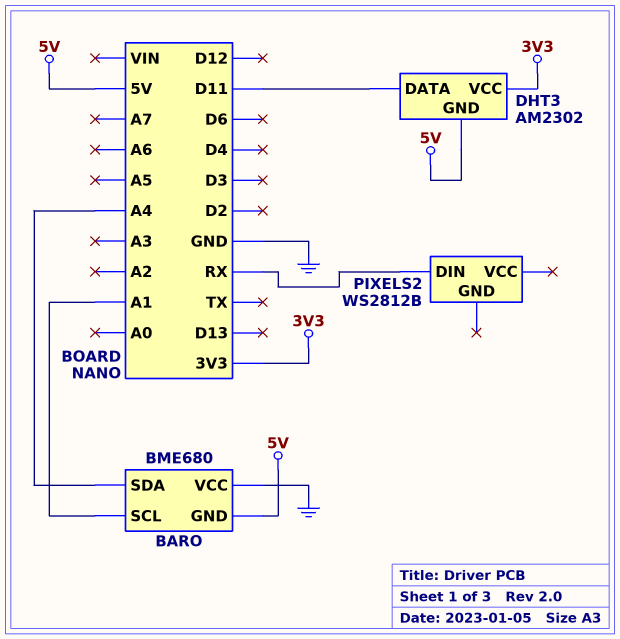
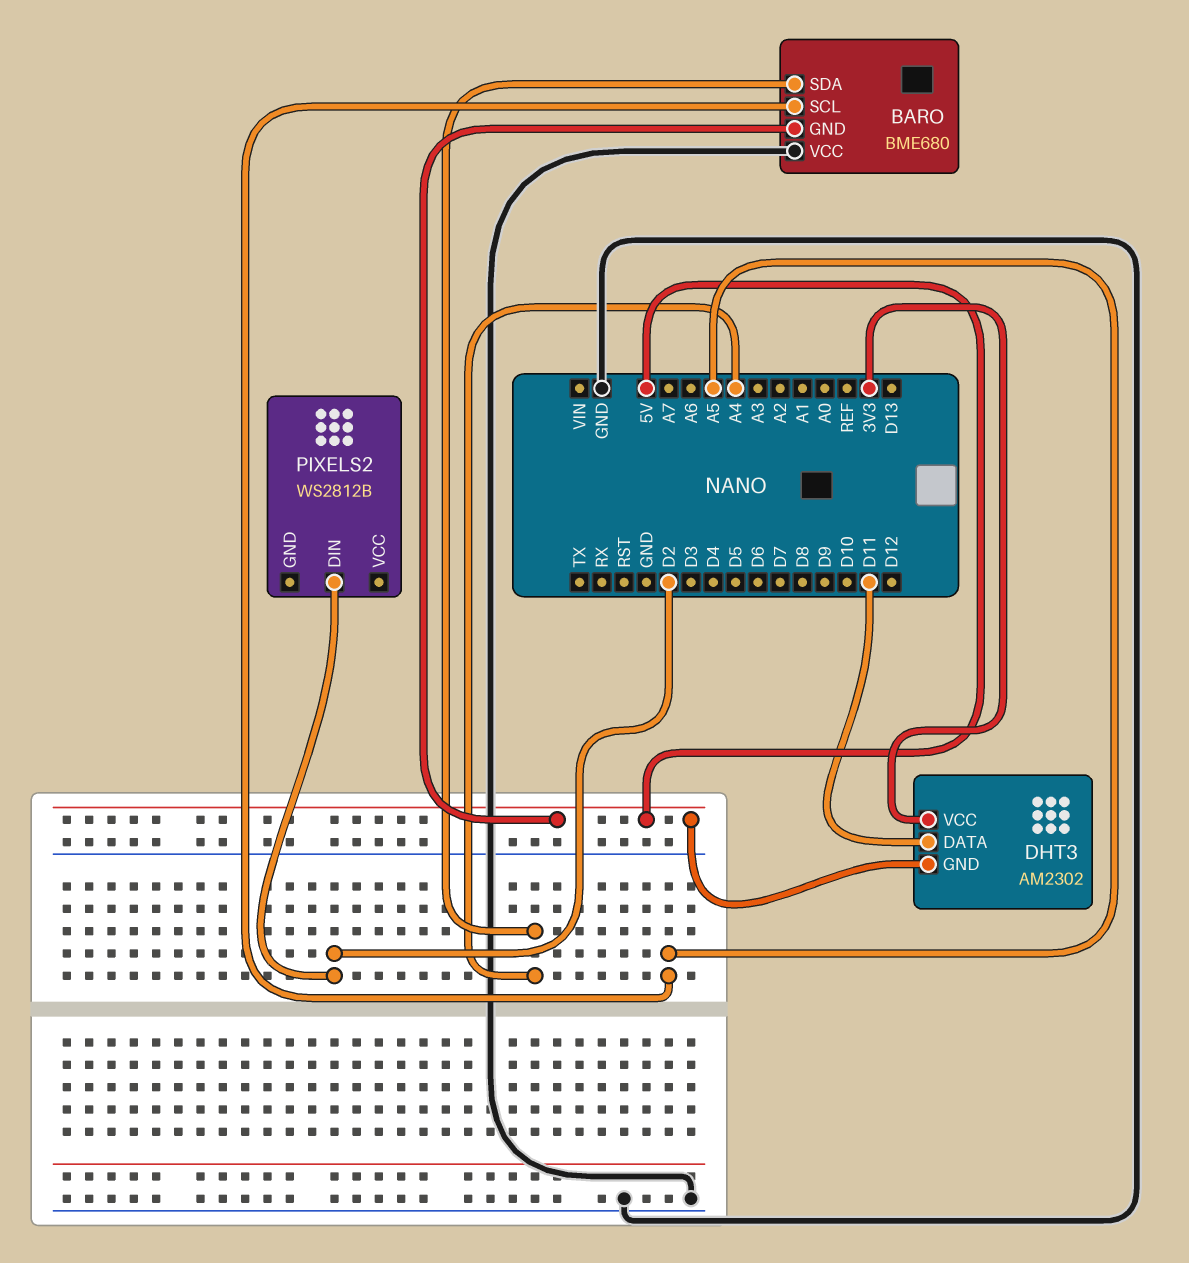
BARO pin SCL: A1 -> A5
PIXELS2 pin DIN: RX -> D2

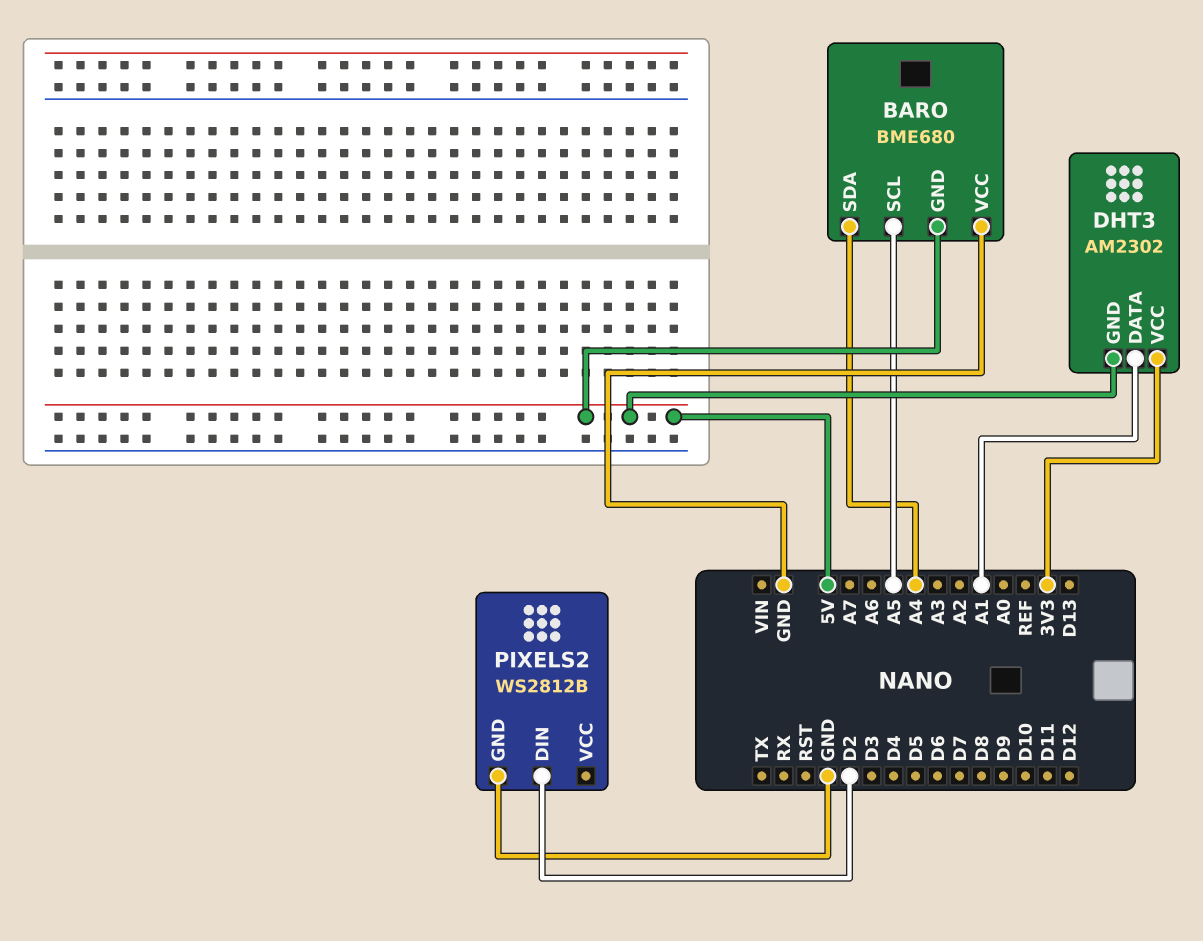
DHT3 pin DATA: D11 -> A1
PIXELS2 pin GND: none -> GND

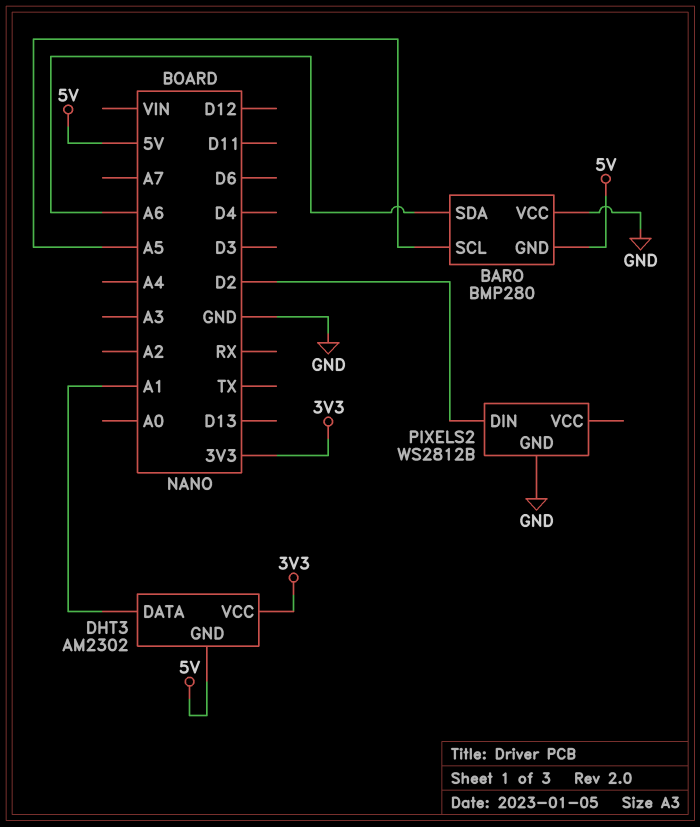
BARO: BME680 -> BMP280
BARO pin SDA: A4 -> A6

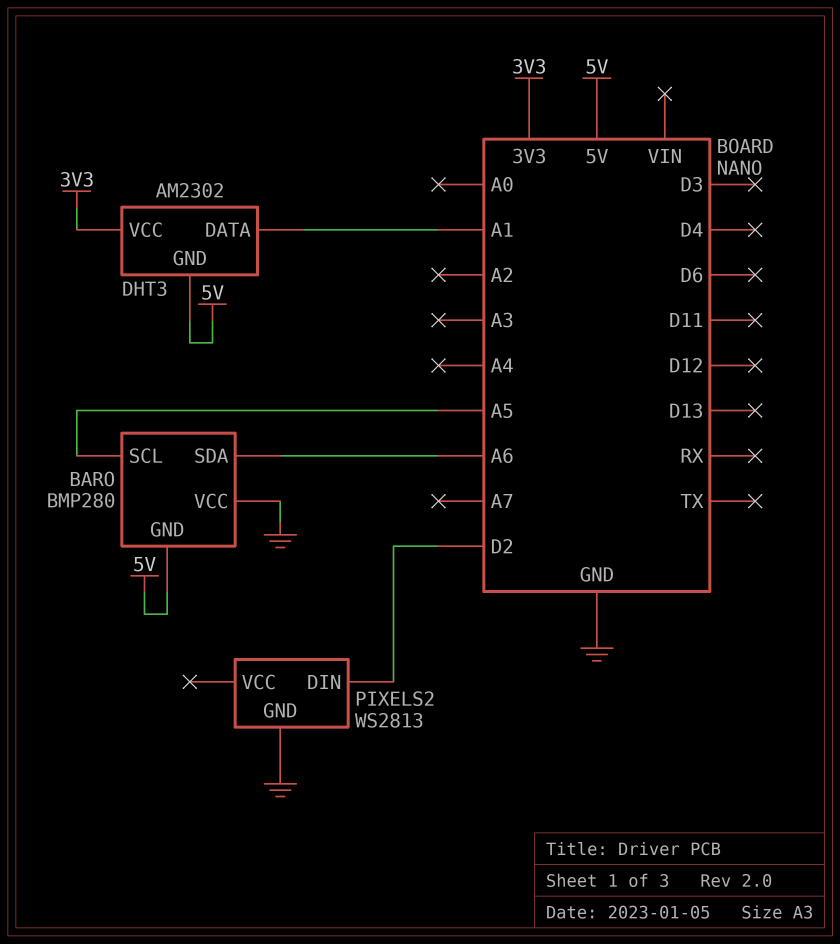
PIXELS2: WS2812B -> WS2813

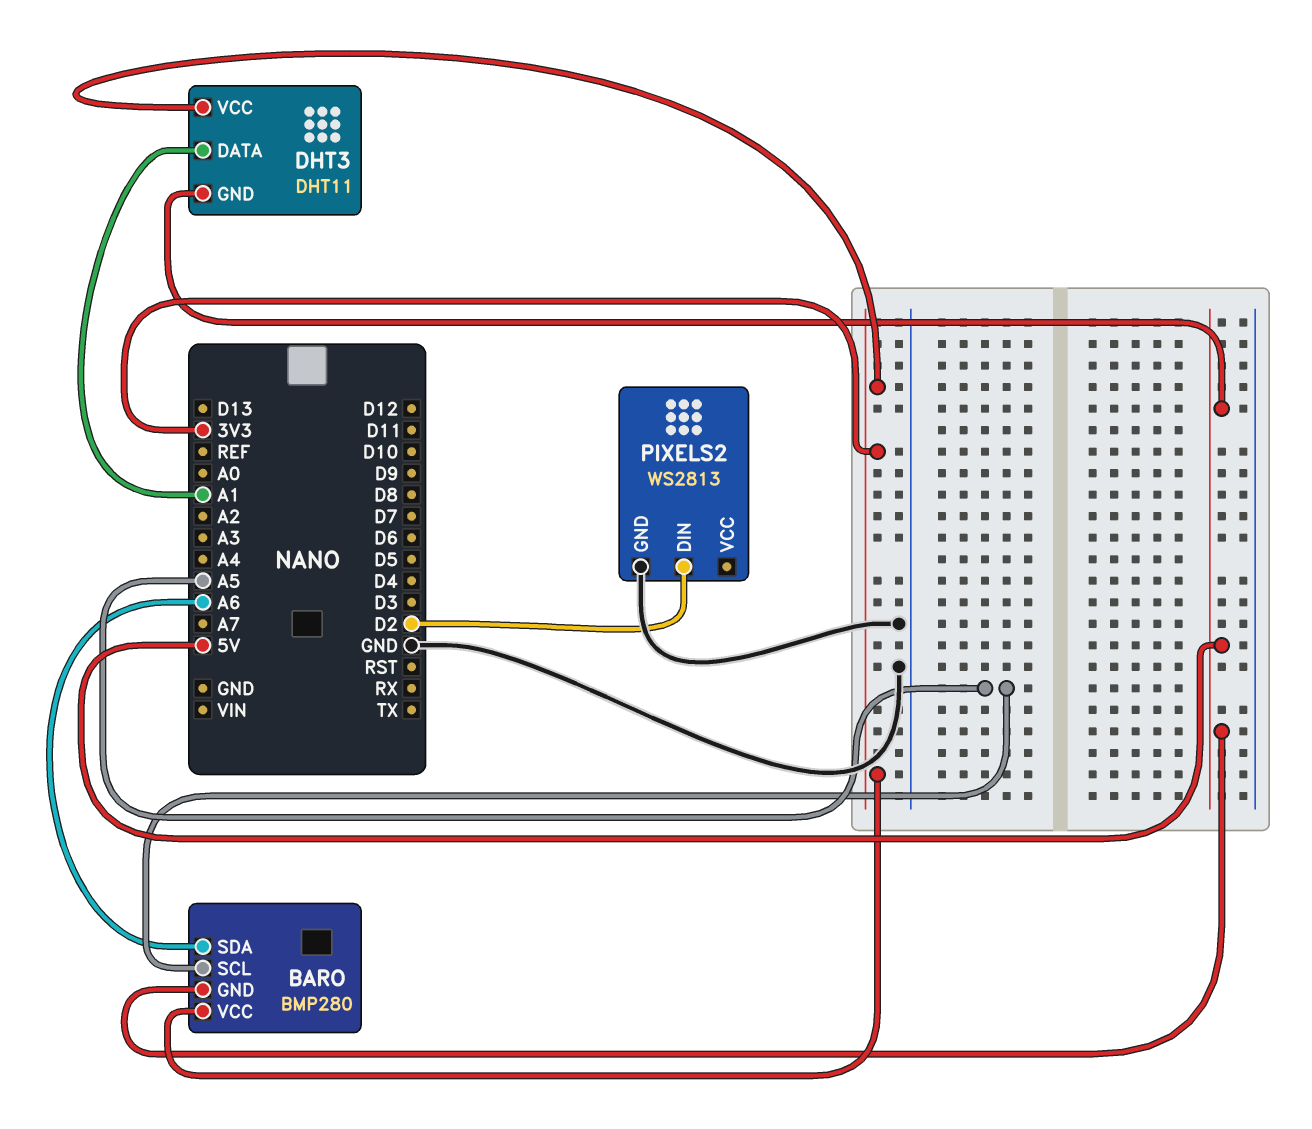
BARO pin VCC: GND -> 3V3
DHT3: AM2302 -> DHT11

